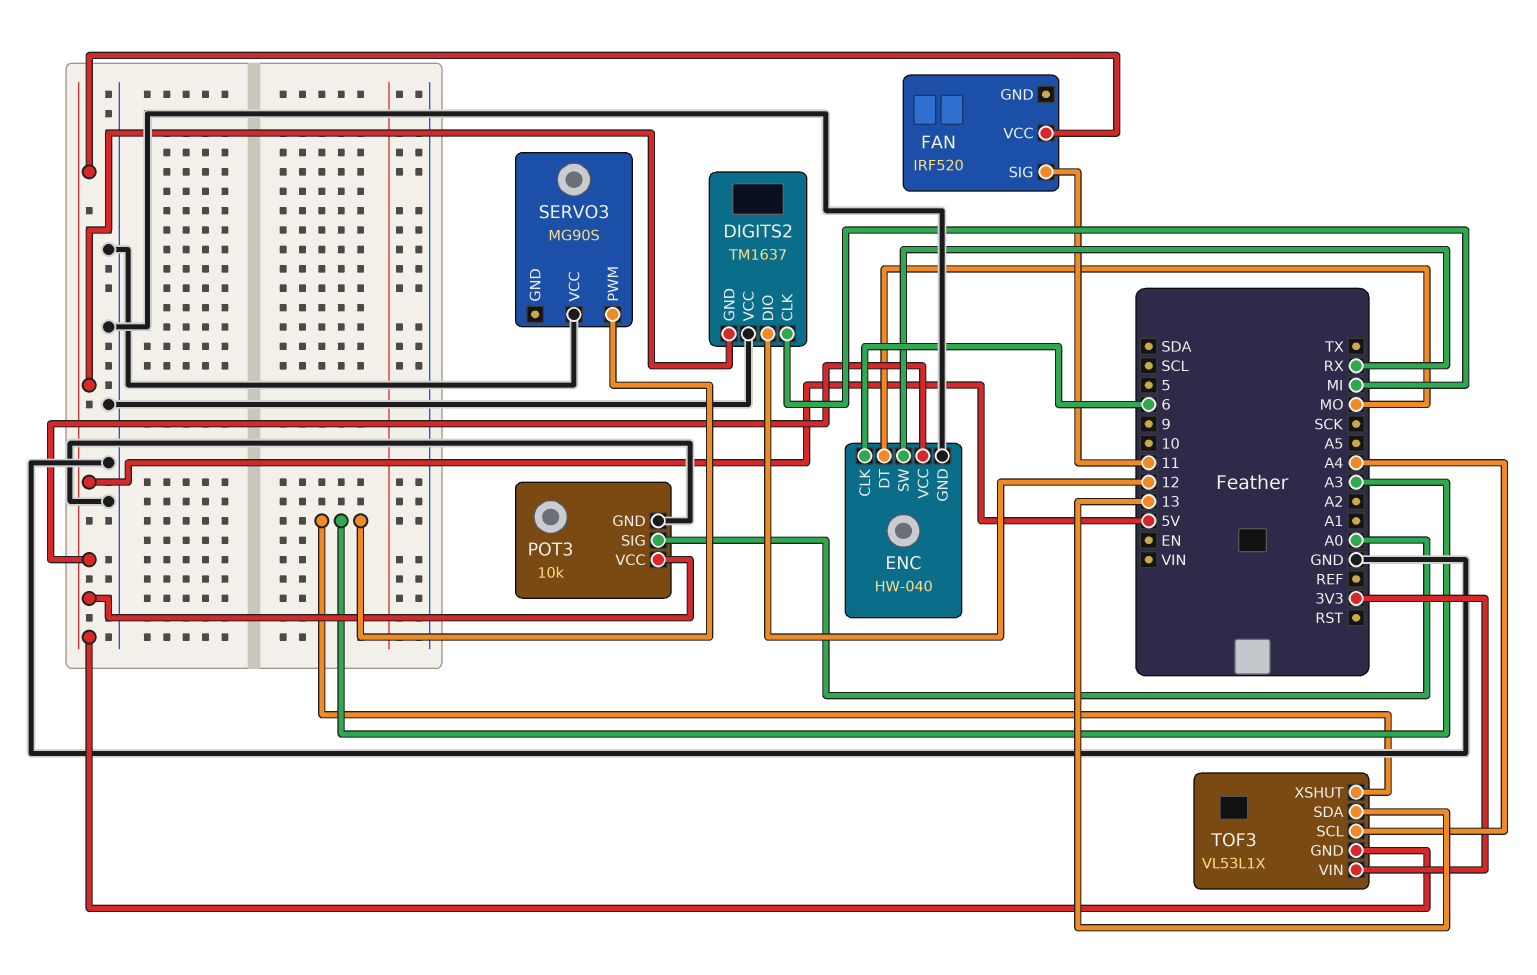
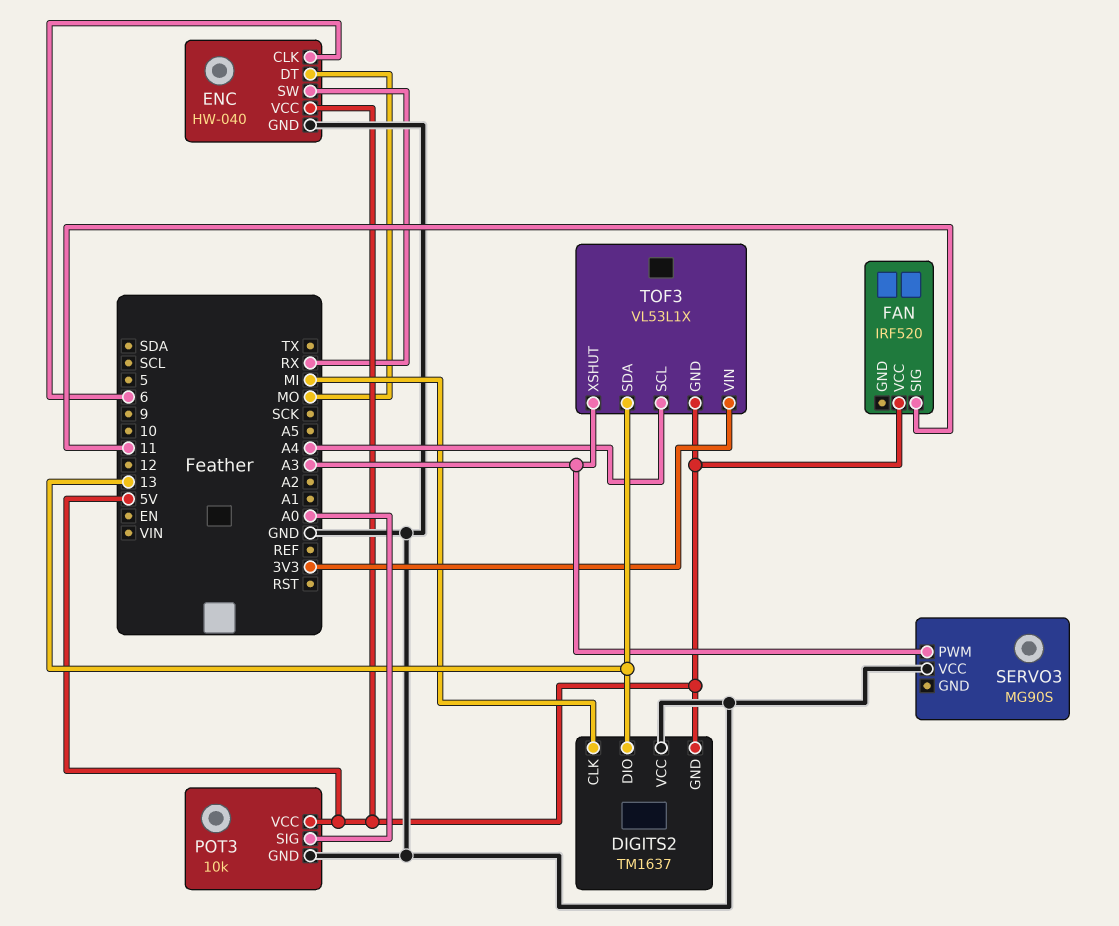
DIGITS2 pin DIO: 12 -> 13

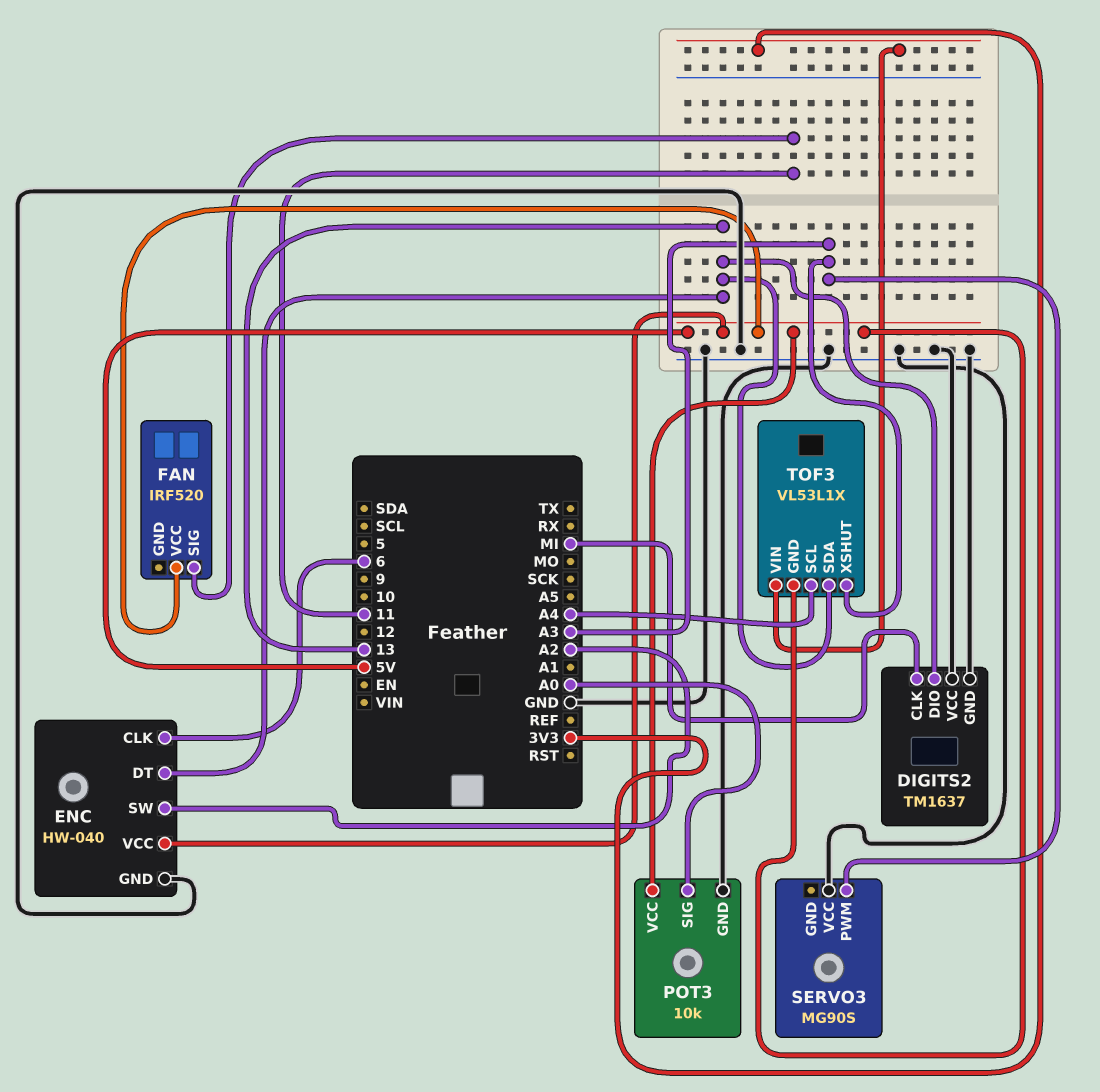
DIGITS2 pin GND: 5V -> GND
ENC pin DT: MO -> 13
ENC pin SW: RX -> A2

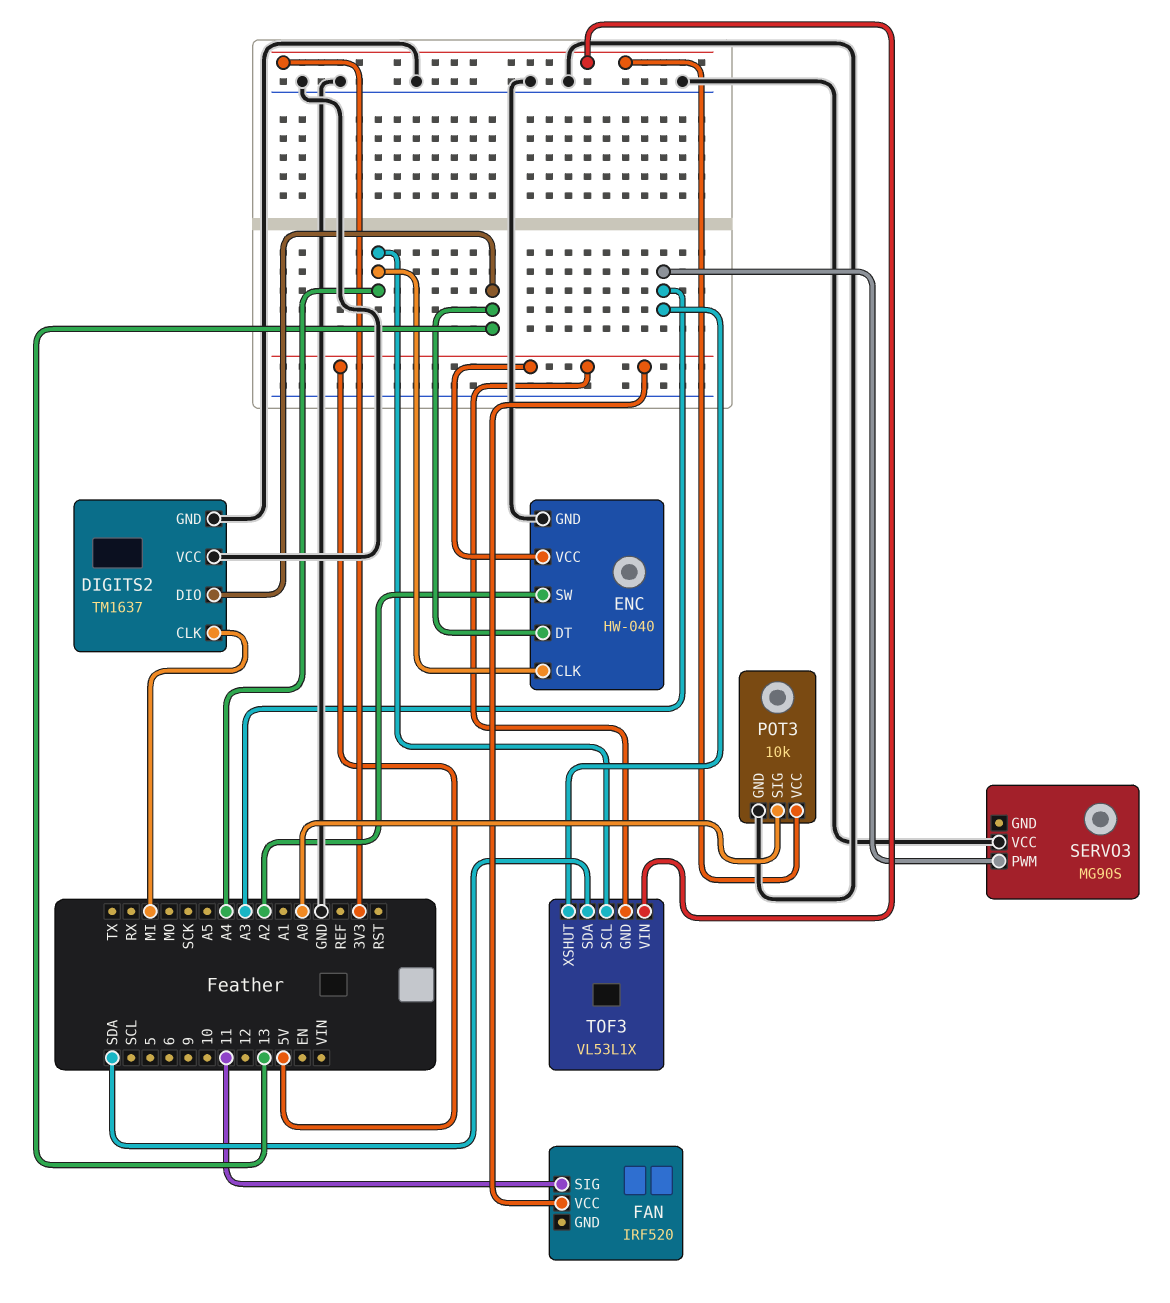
ENC pin CLK: 6 -> A4
POT3 pin VCC: 5V -> 3V3
TOF3 pin SDA: 13 -> SDA

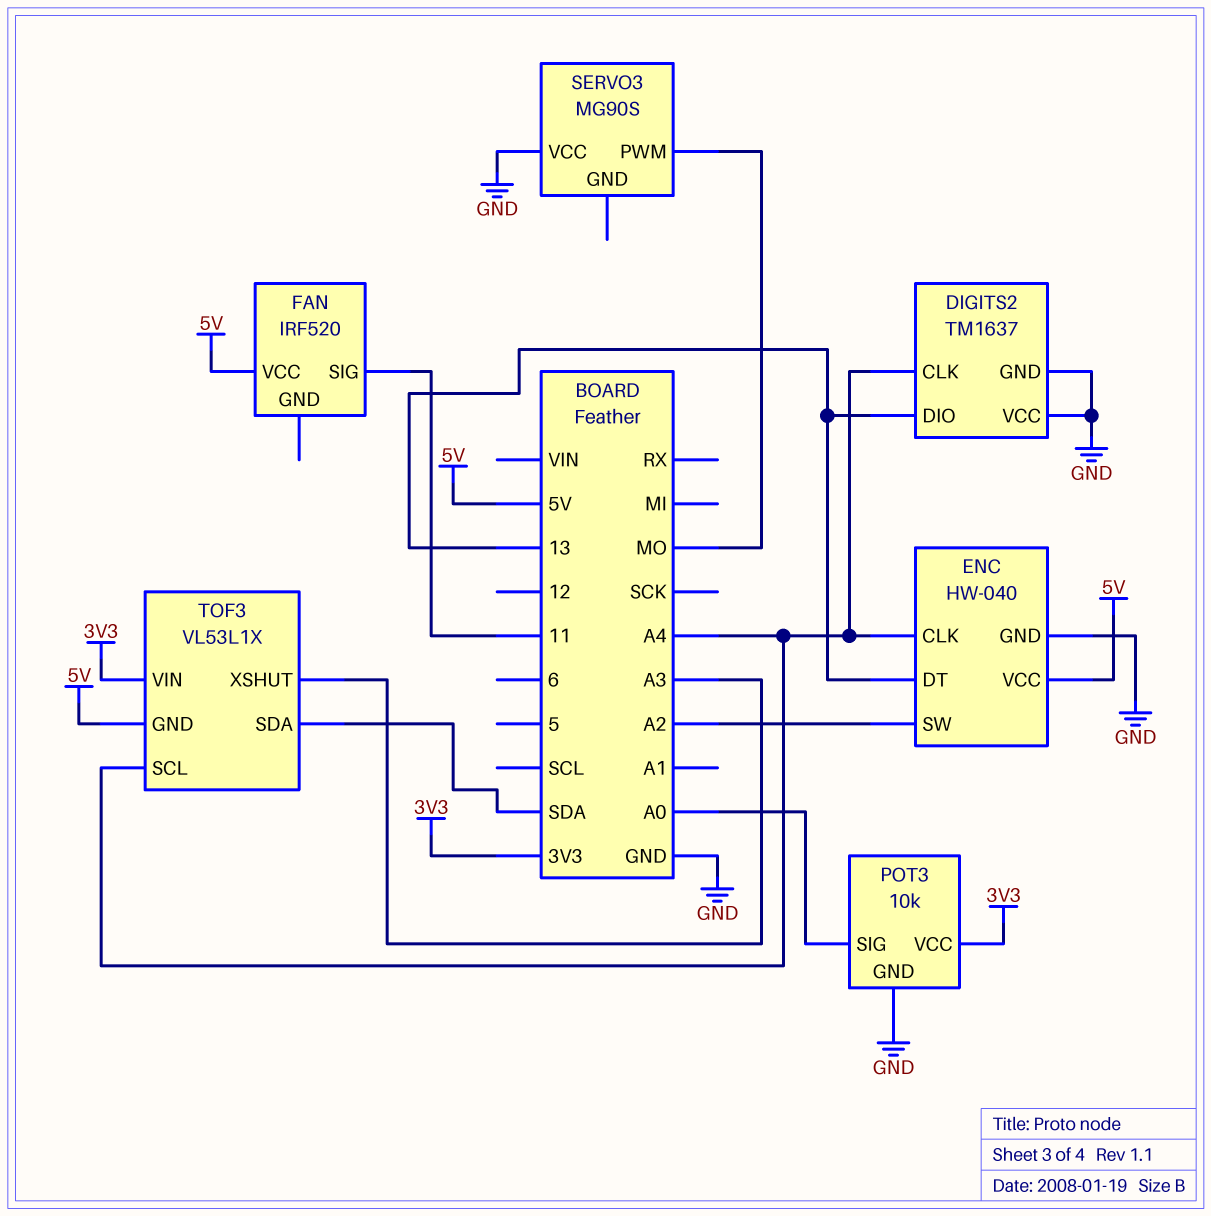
DIGITS2 pin CLK: MI -> A4
SERVO3 pin PWM: A3 -> MO

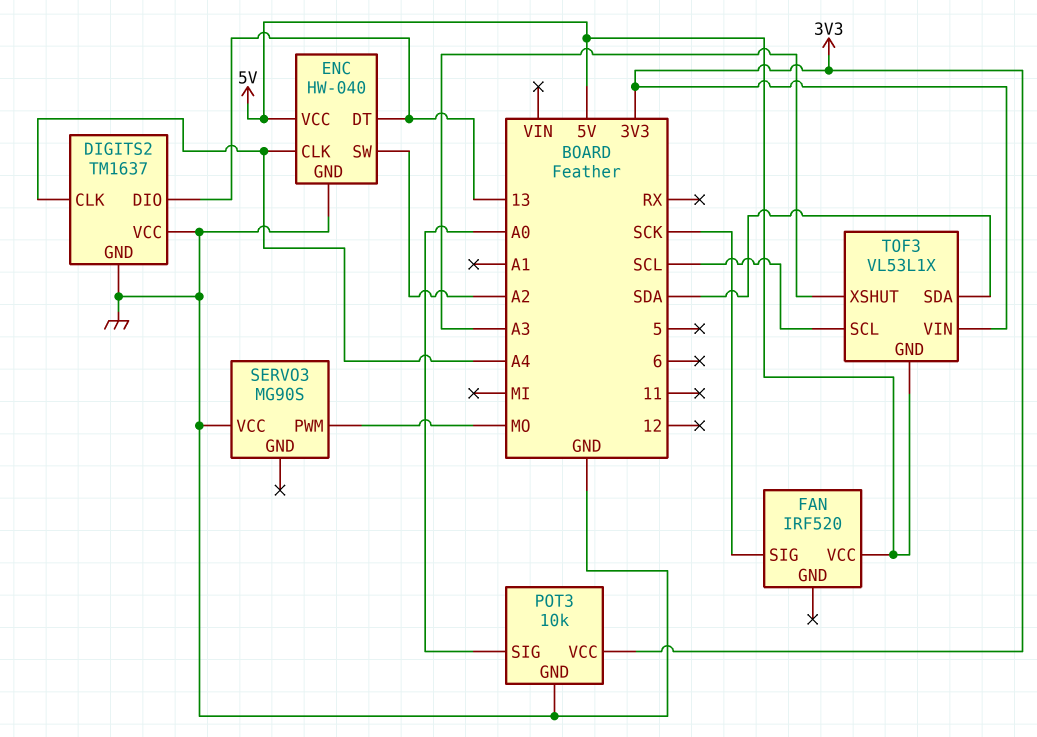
FAN pin SIG: 11 -> SCK
TOF3 pin SCL: A4 -> SCL

